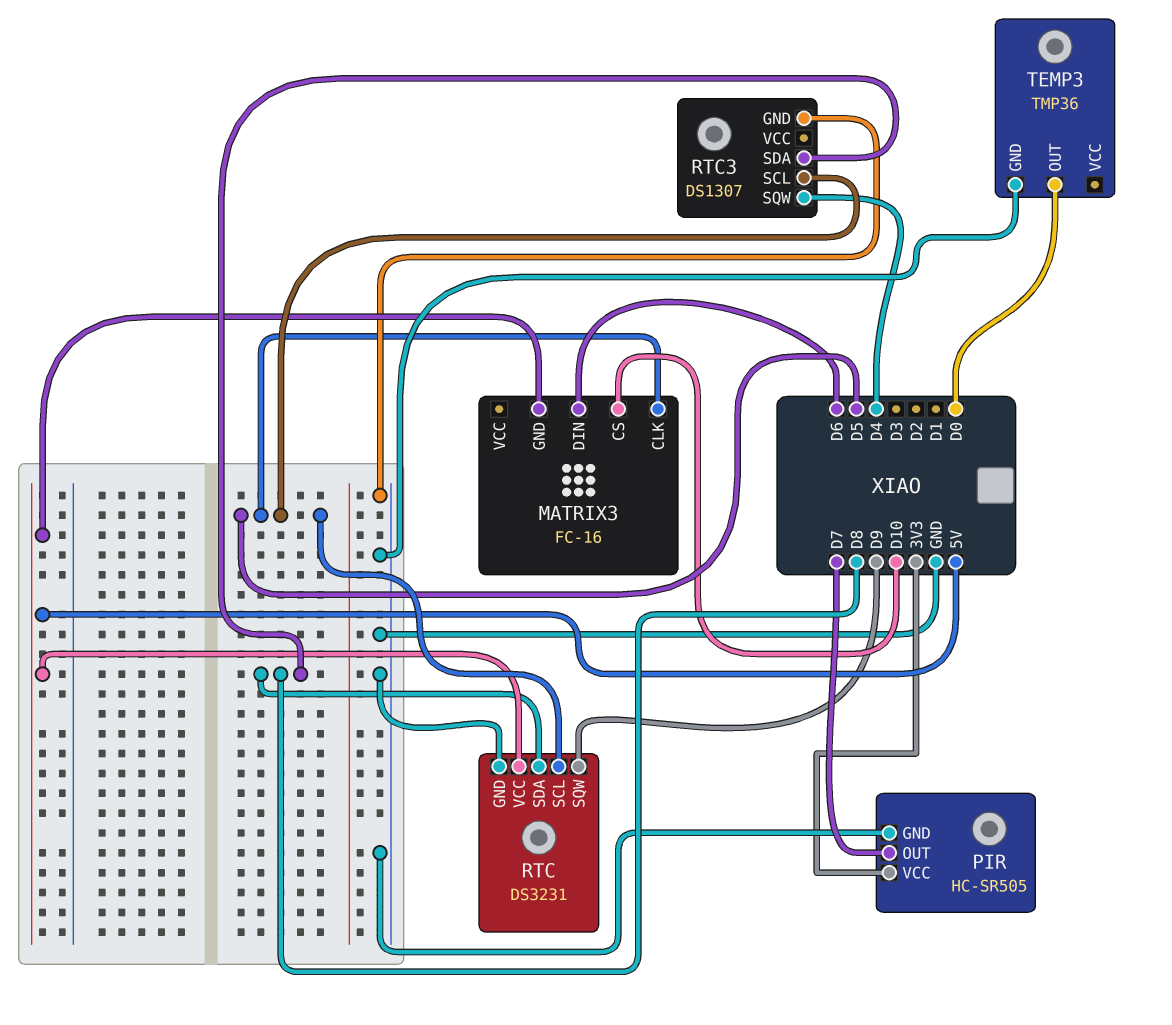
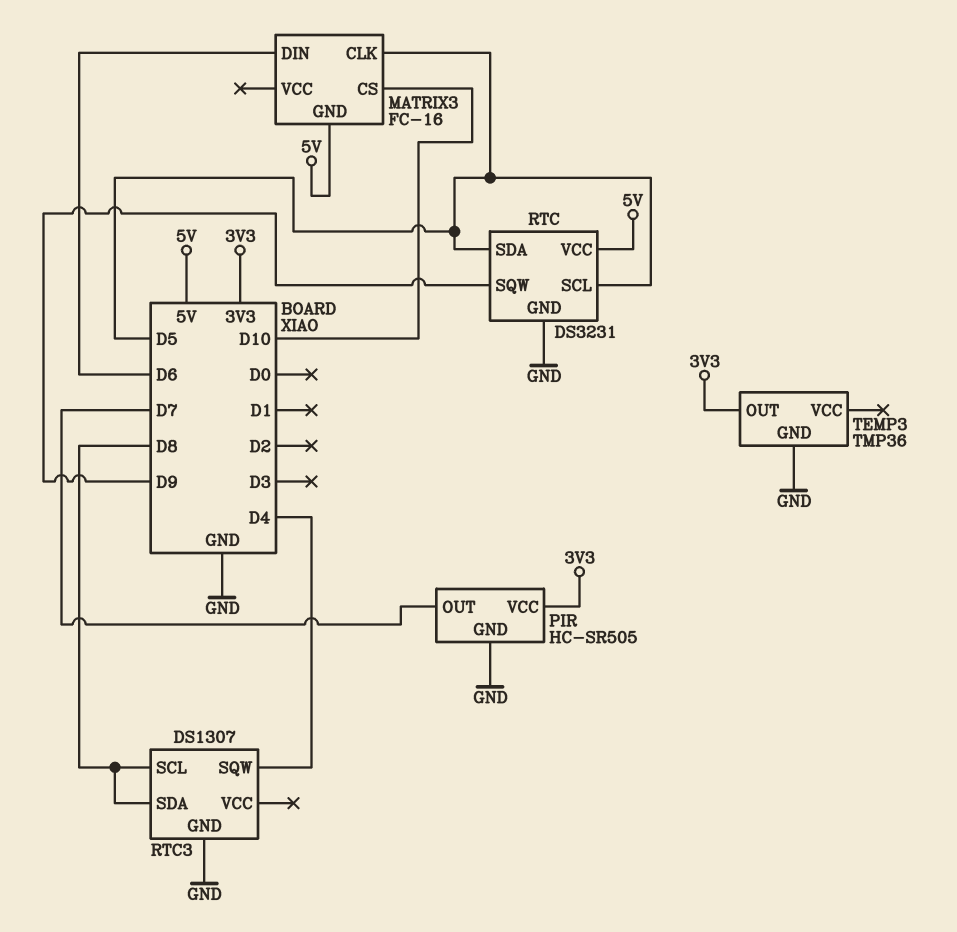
RTC pin SDA: D8 -> D5
RTC3 pin SCL: D5 -> D8
TEMP3 pin OUT: D0 -> 3V3

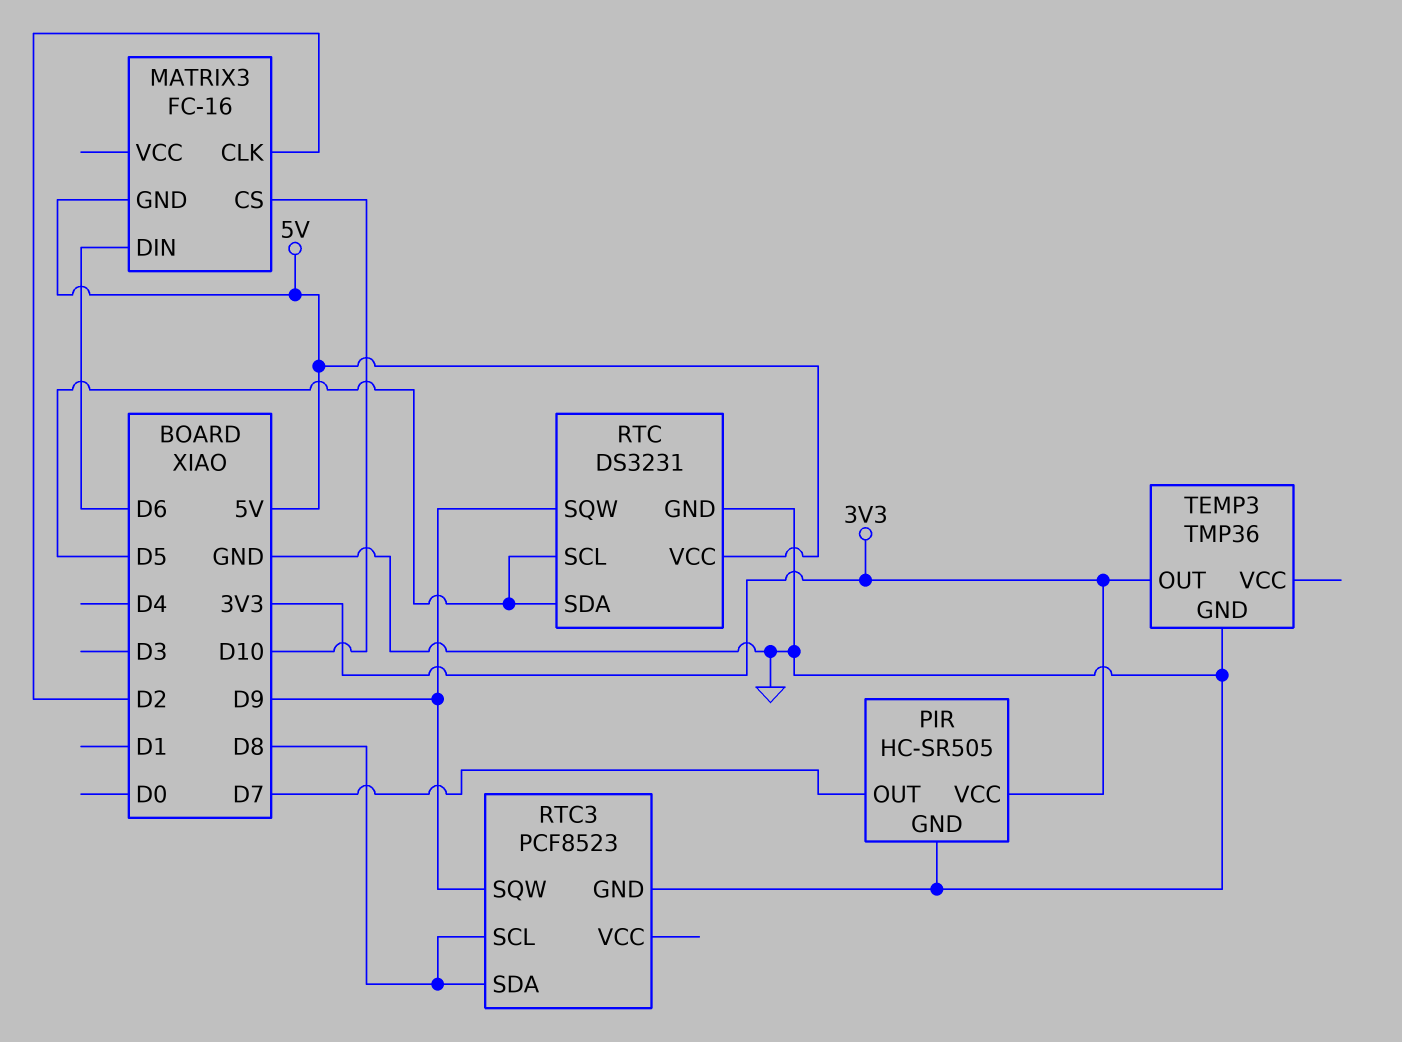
MATRIX3 pin CLK: D5 -> D2
RTC3: DS1307 -> PCF8523
RTC3 pin SQW: D4 -> D9

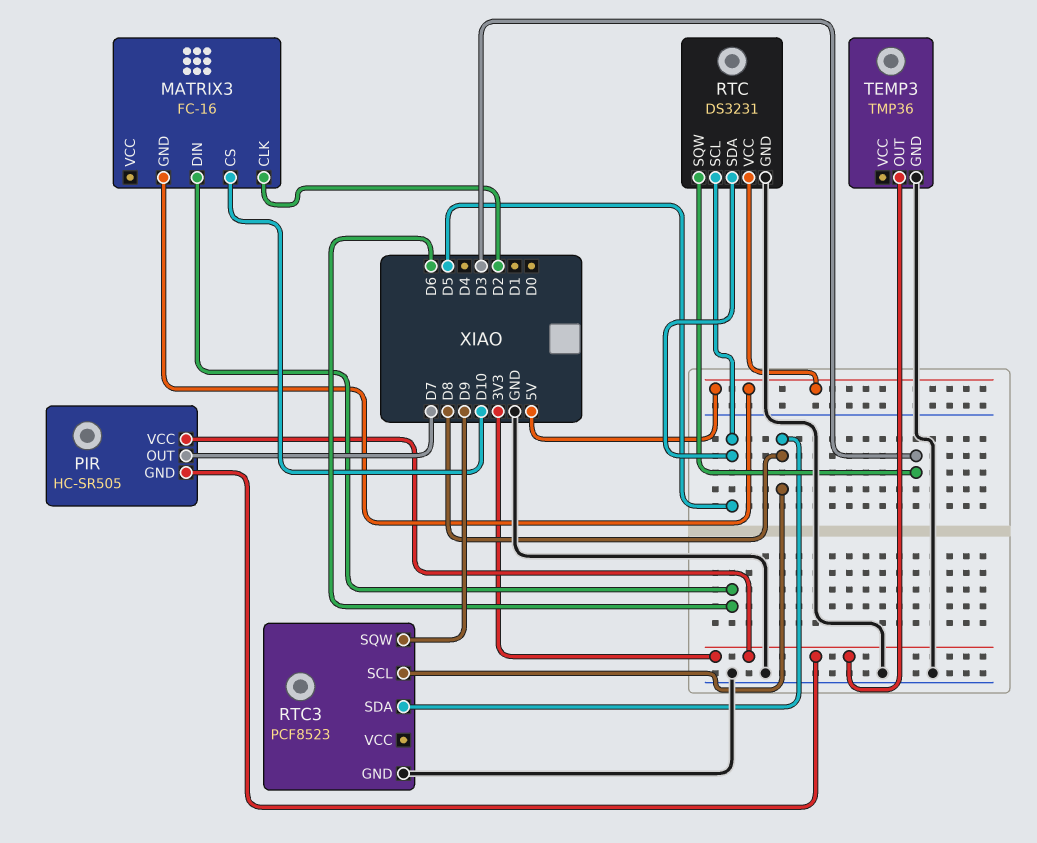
PIR pin GND: GND -> 3V3
RTC pin SQW: D9 -> D3

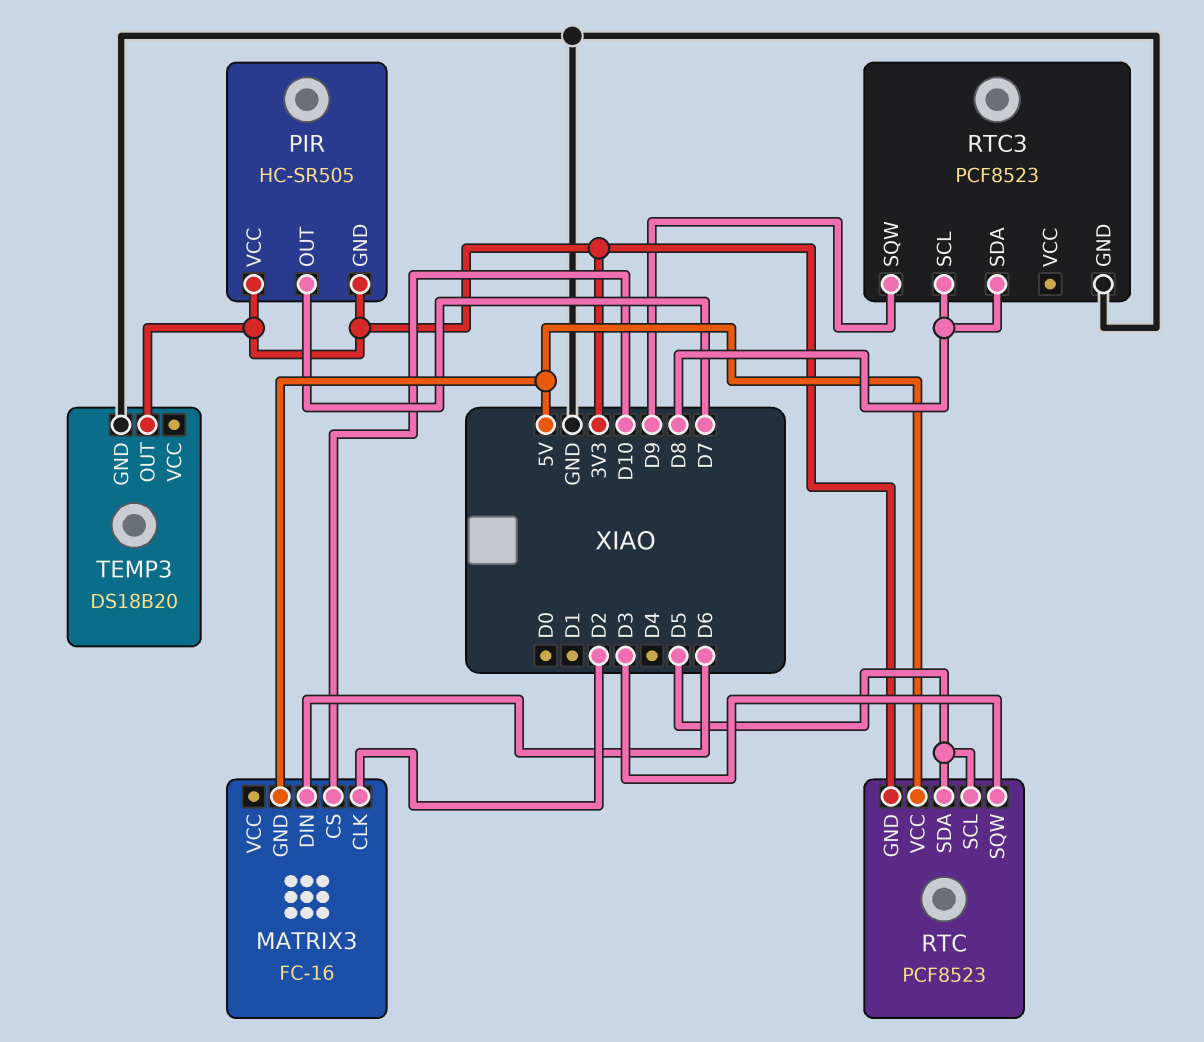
RTC: DS3231 -> PCF8523
RTC pin GND: GND -> 3V3
TEMP3: TMP36 -> DS18B20

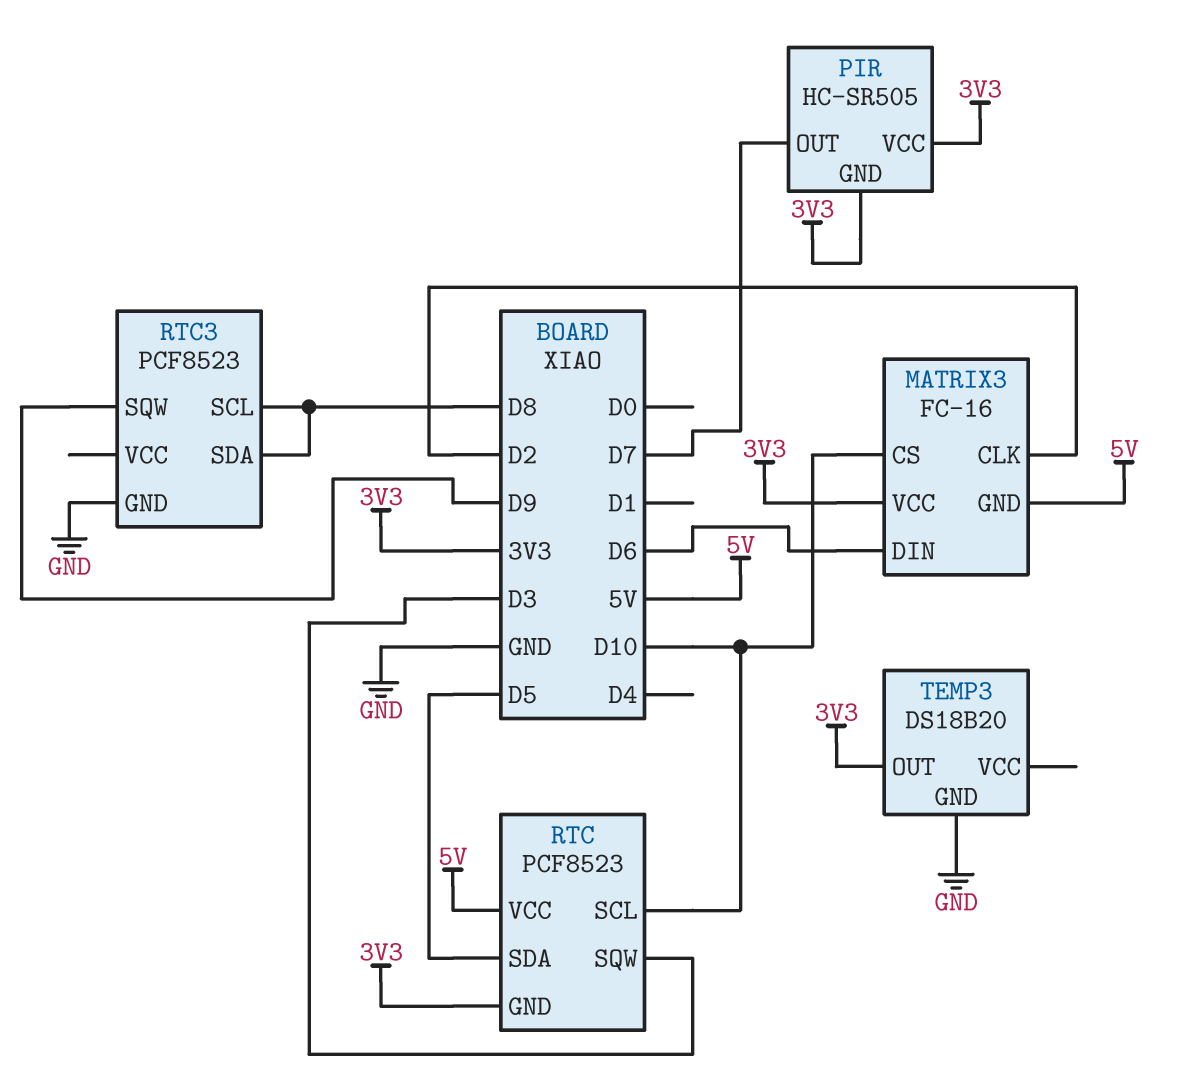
MATRIX3 pin VCC: none -> 3V3
RTC pin SCL: D5 -> D10

